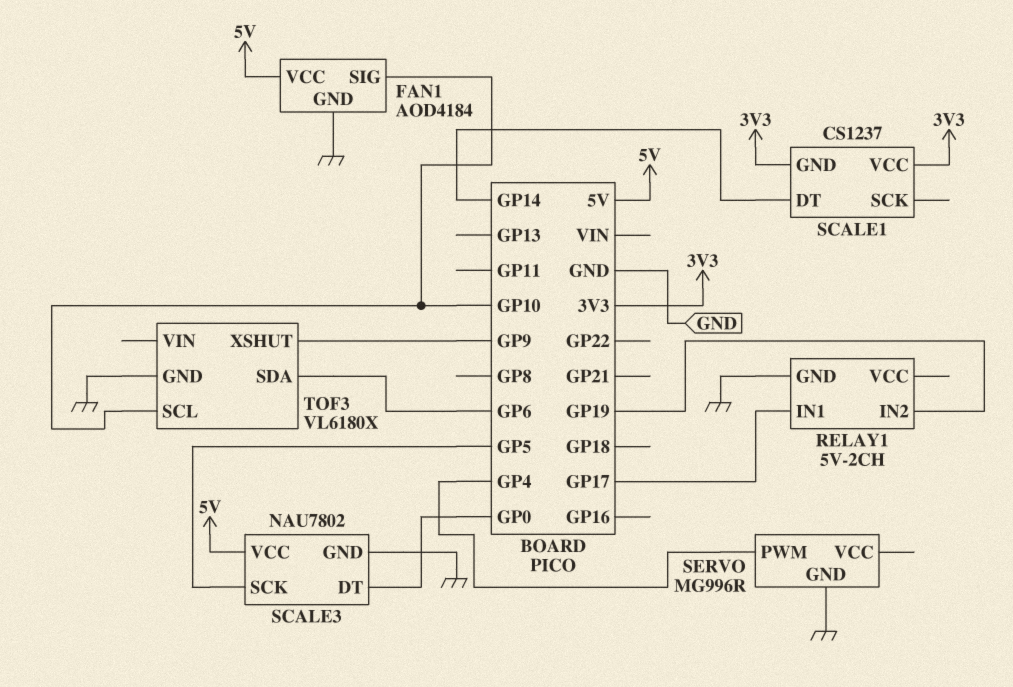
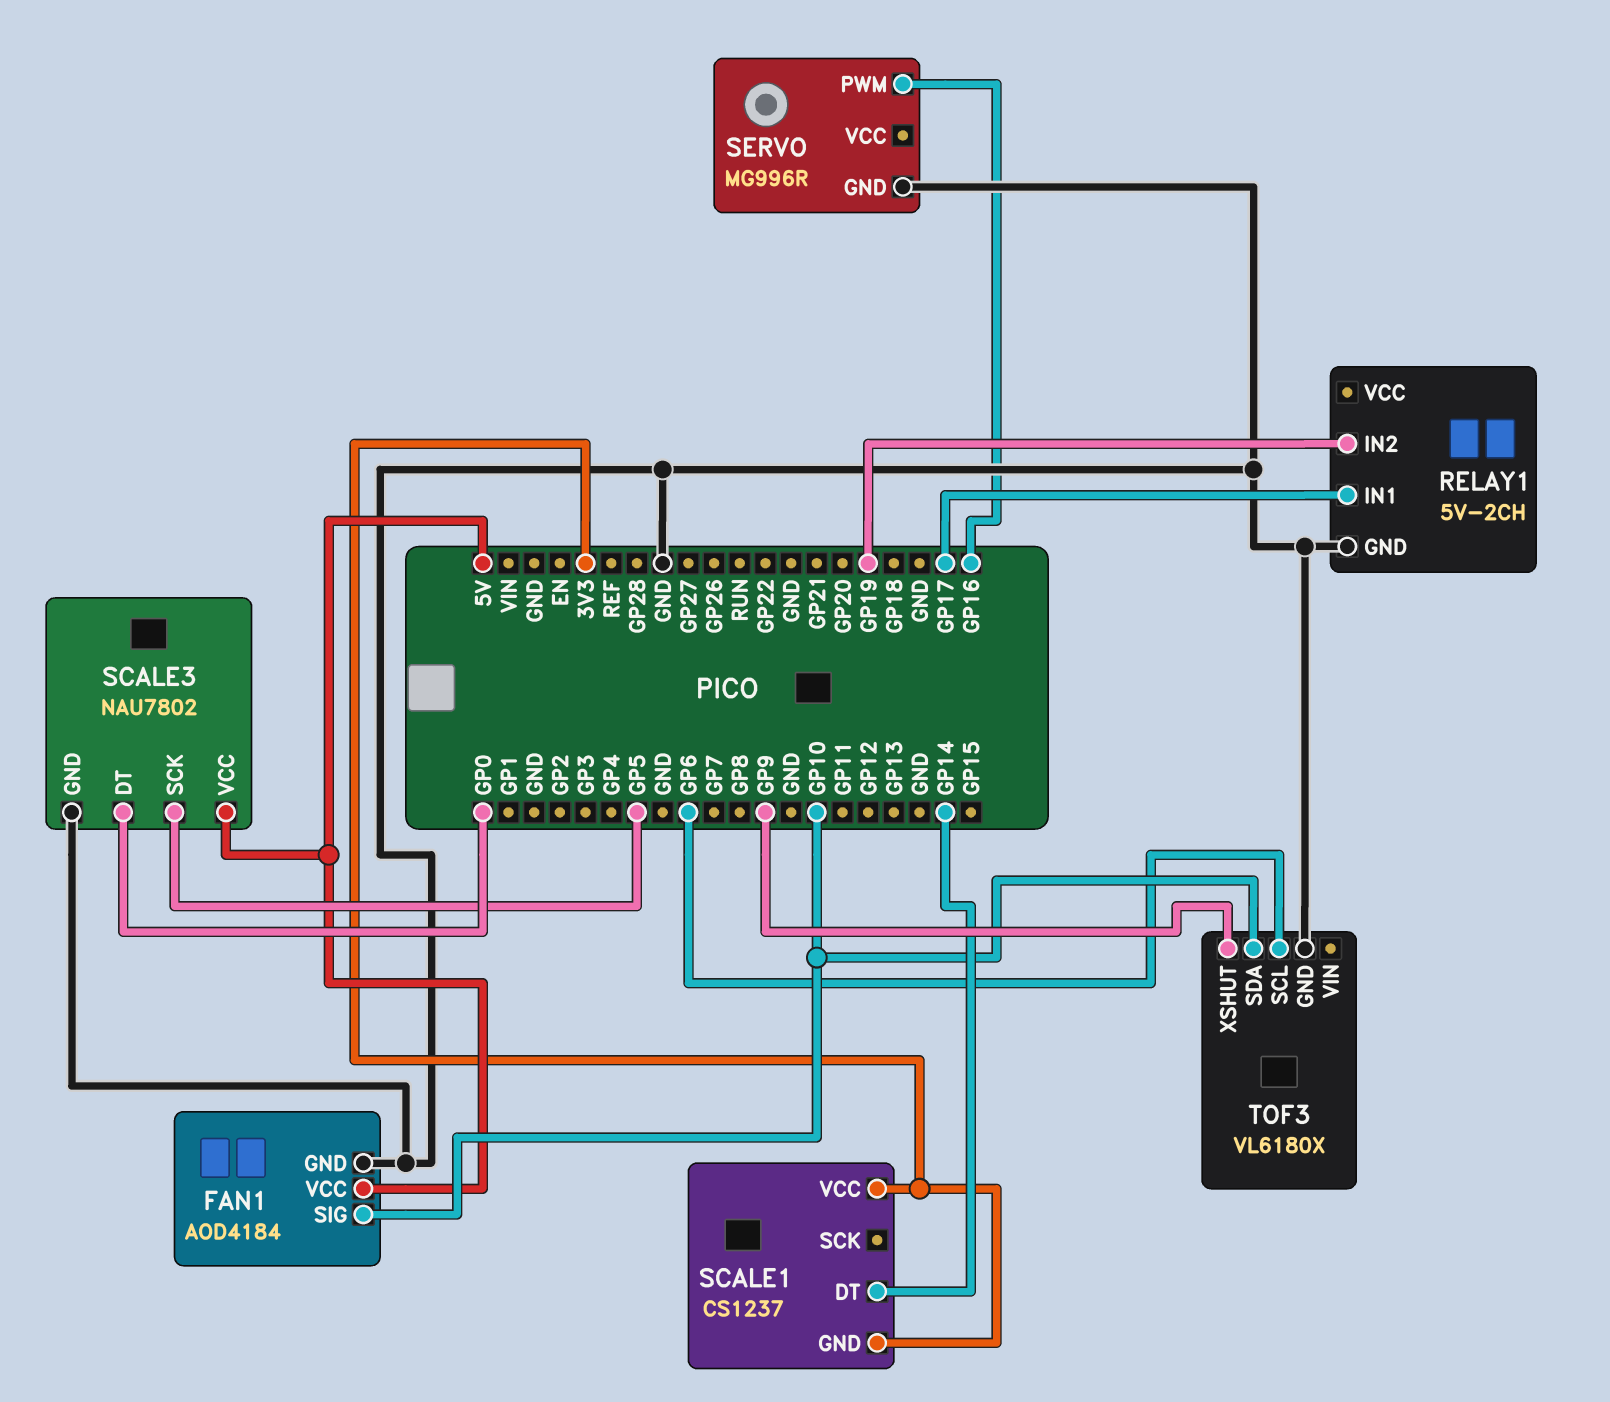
SERVO pin PWM: GP4 -> GP16
TOF3 pin SCL: GP10 -> GP6
TOF3 pin SDA: GP6 -> GP10

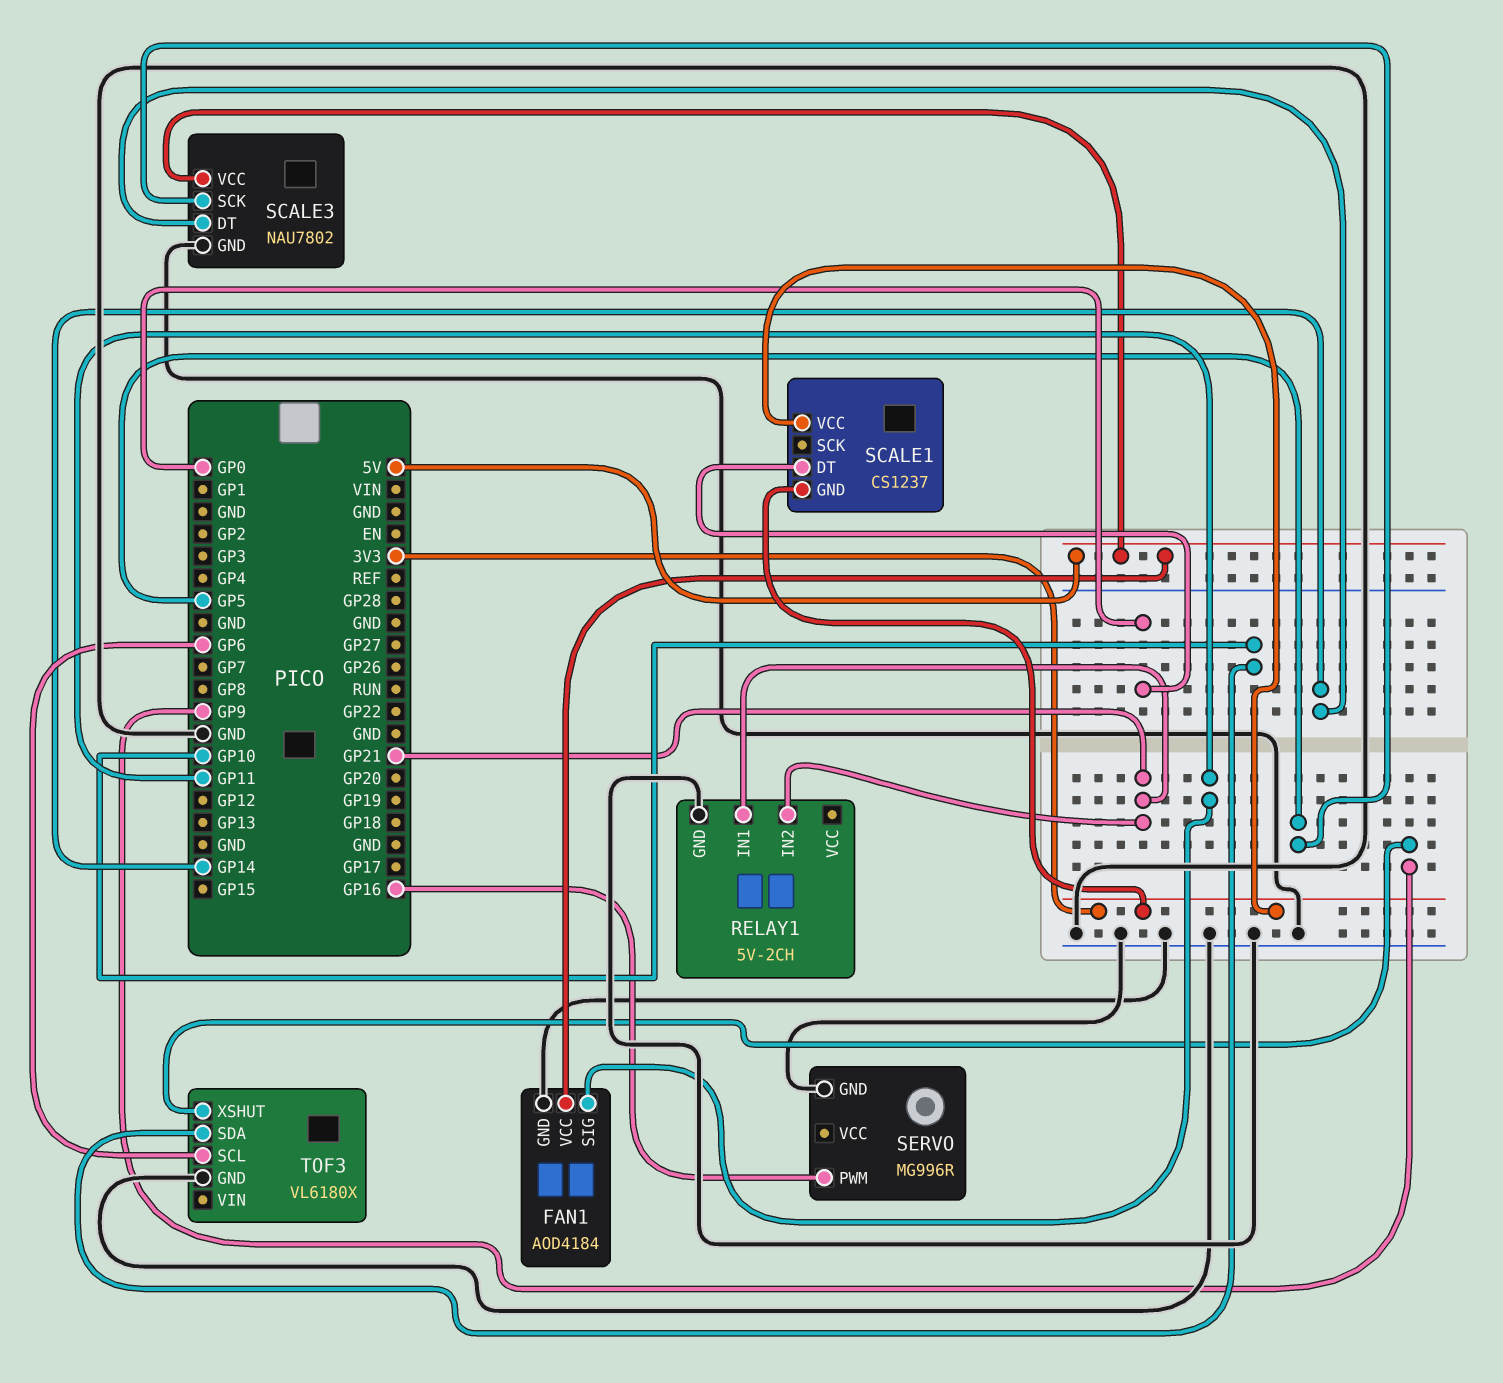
FAN1 pin SIG: GP10 -> GP11
RELAY1 pin IN1: GP17 -> GP21
RELAY1 pin IN2: GP19 -> GP21
SCALE1 pin DT: GP14 -> GP0
SCALE3 pin DT: GP0 -> GP14

